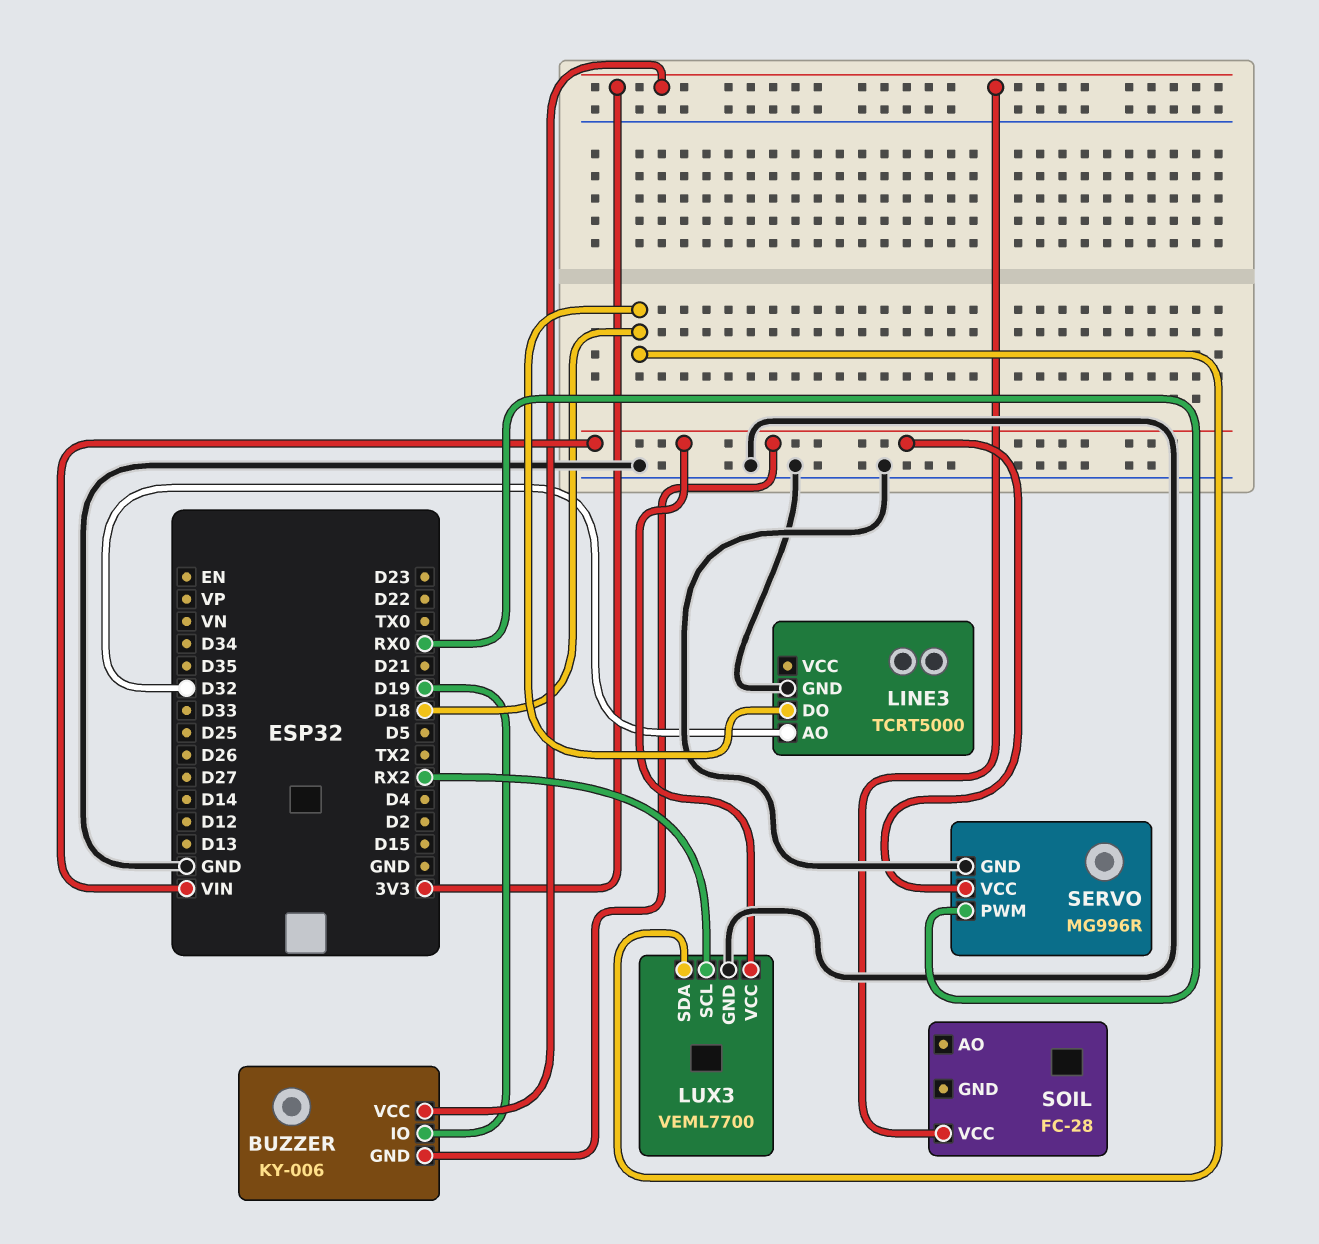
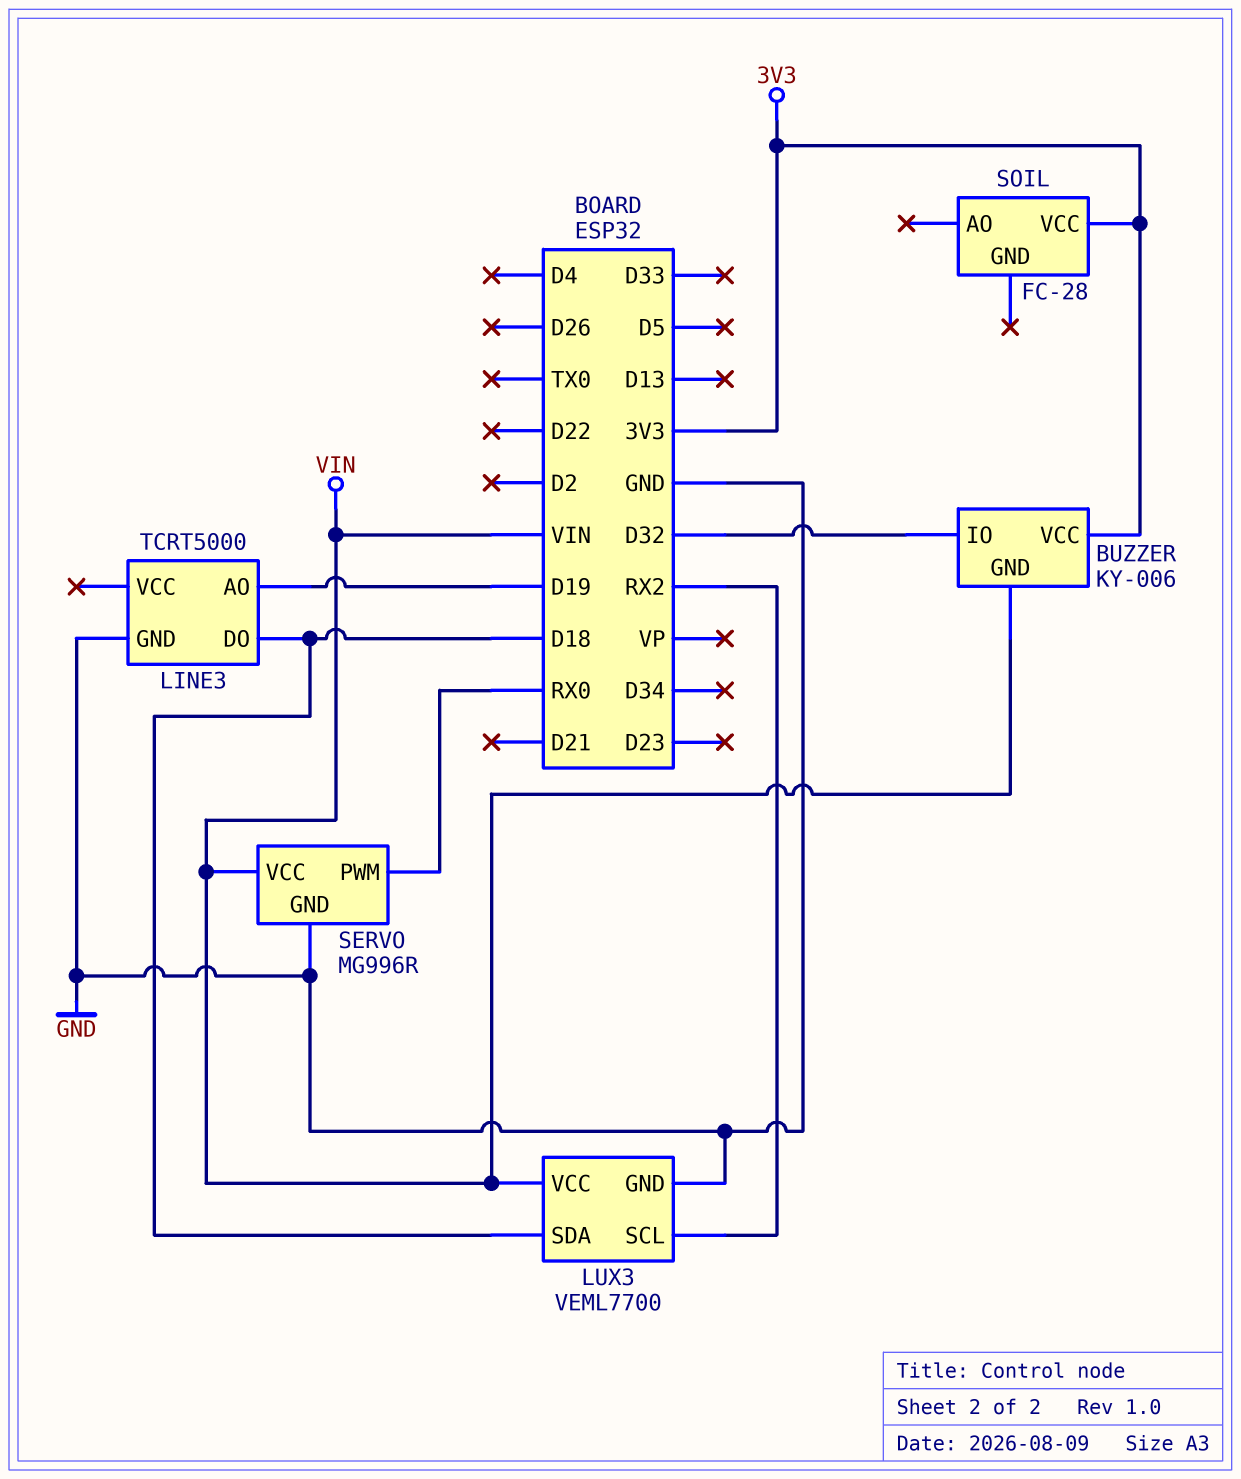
BUZZER pin IO: D19 -> D32
LINE3 pin AO: D32 -> D19

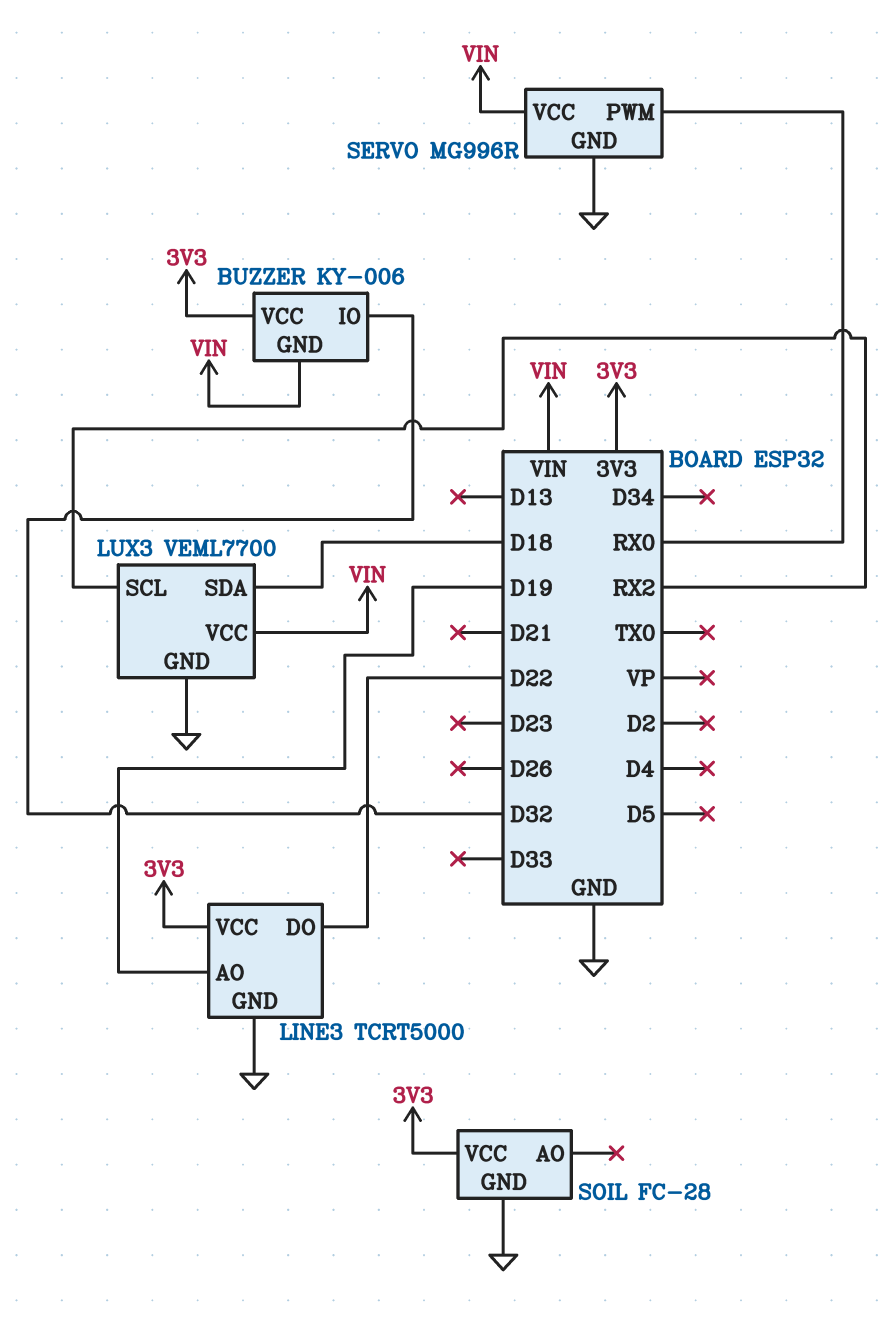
LINE3 pin DO: D18 -> D22
LINE3 pin VCC: none -> 3V3
SOIL pin GND: none -> GND

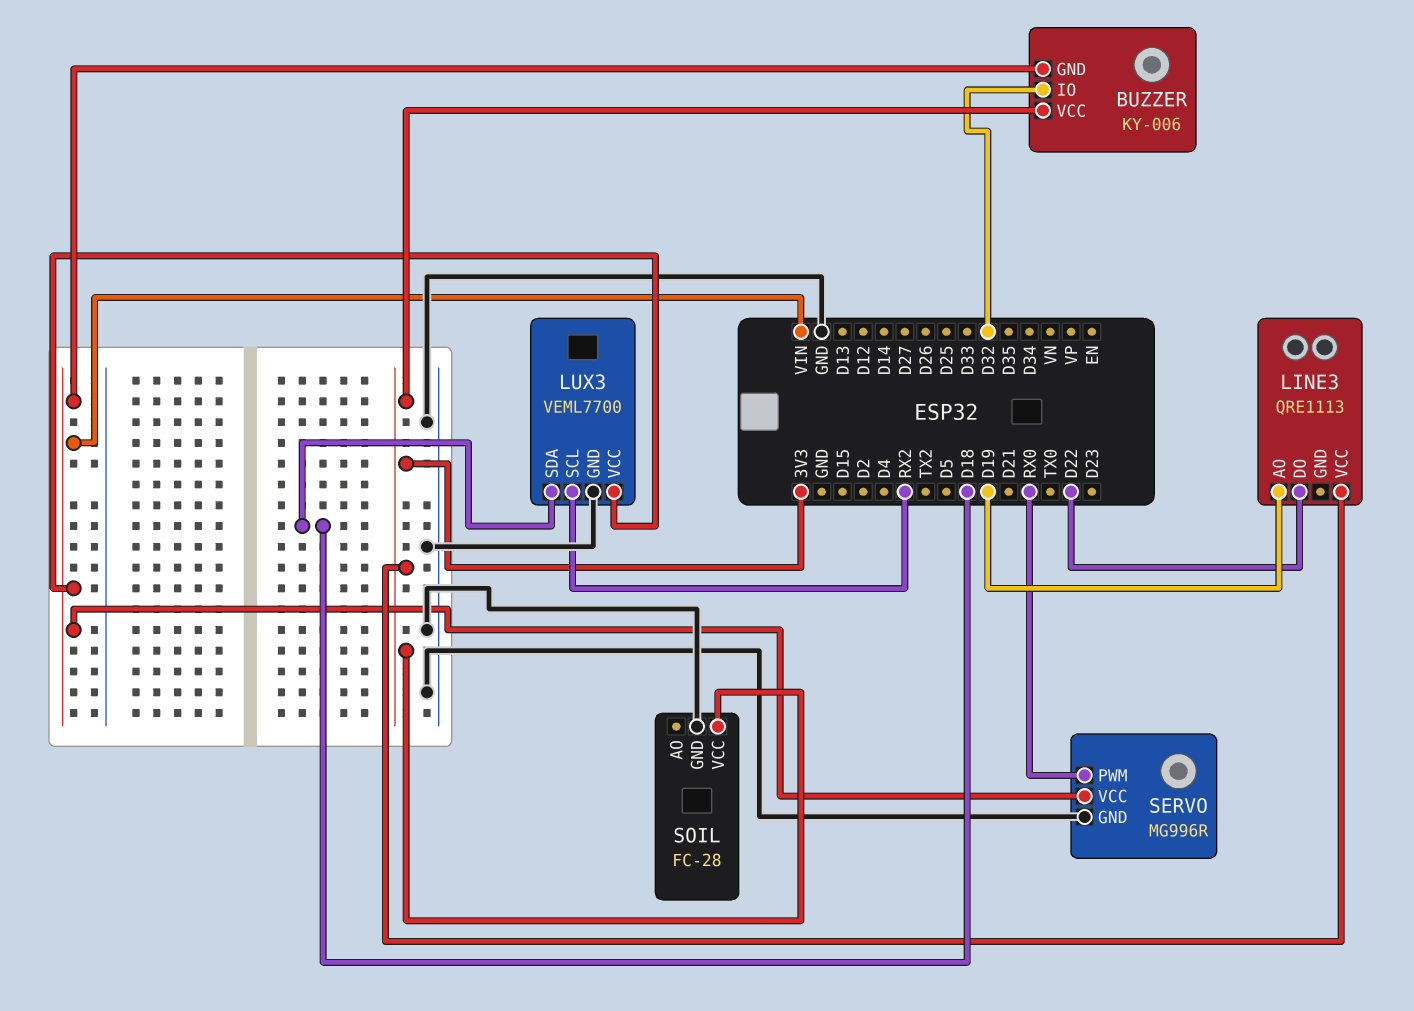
LINE3: TCRT5000 -> QRE1113
LINE3 pin GND: GND -> none

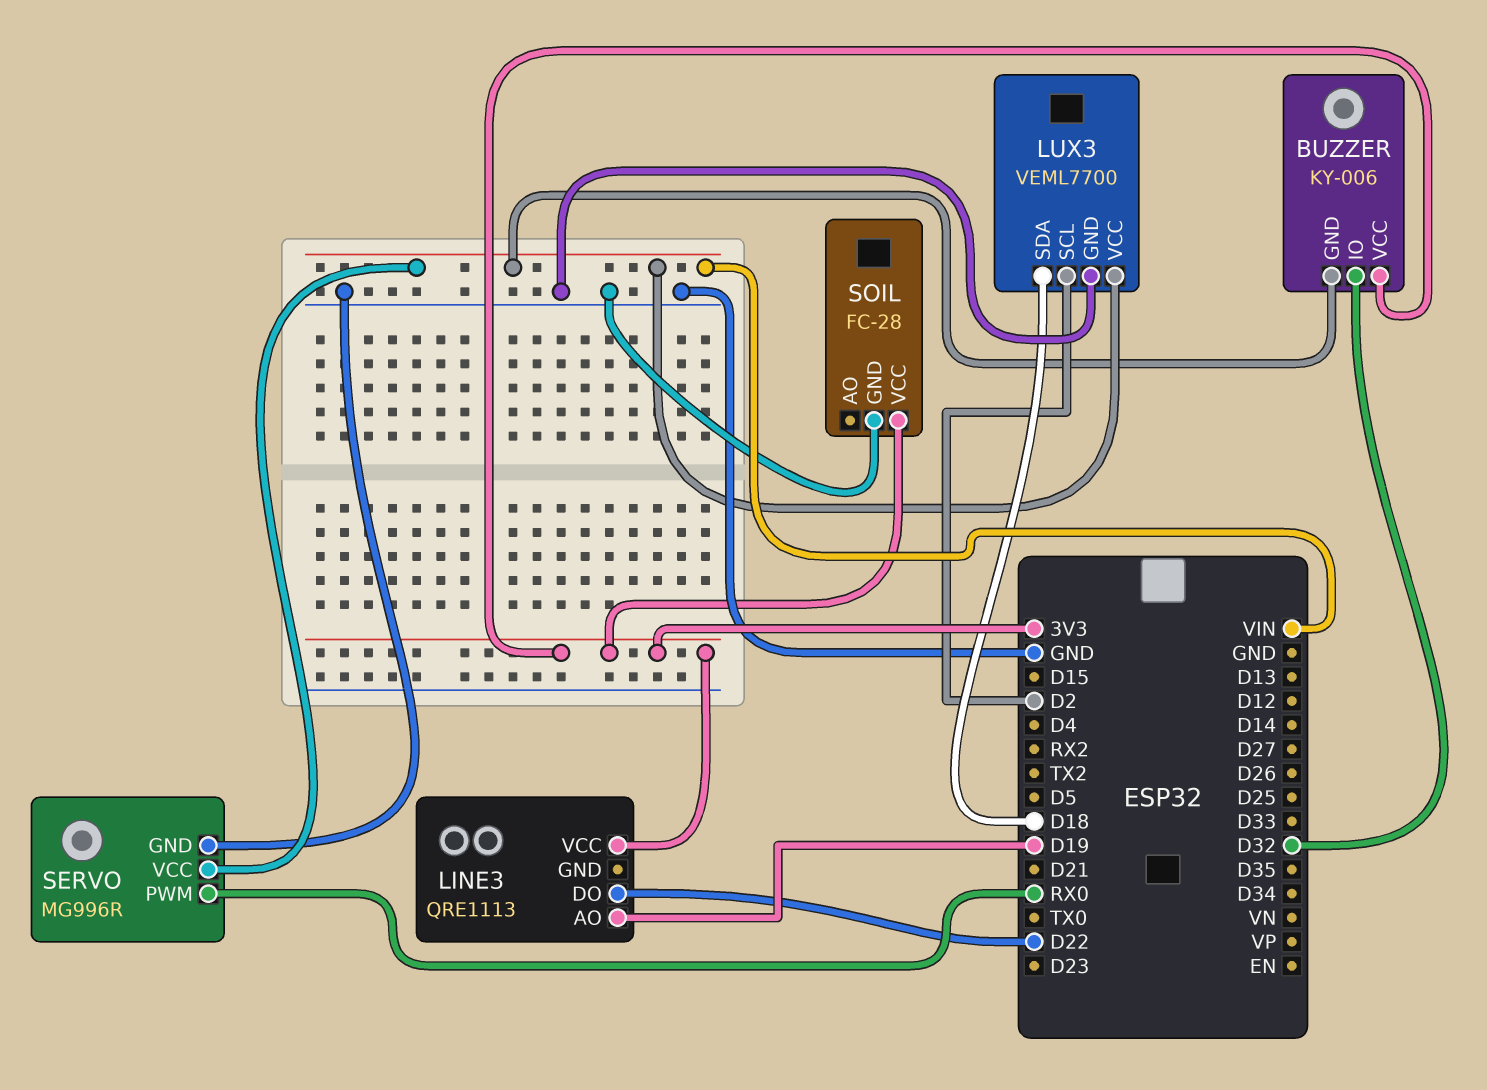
LUX3 pin SCL: RX2 -> D2

